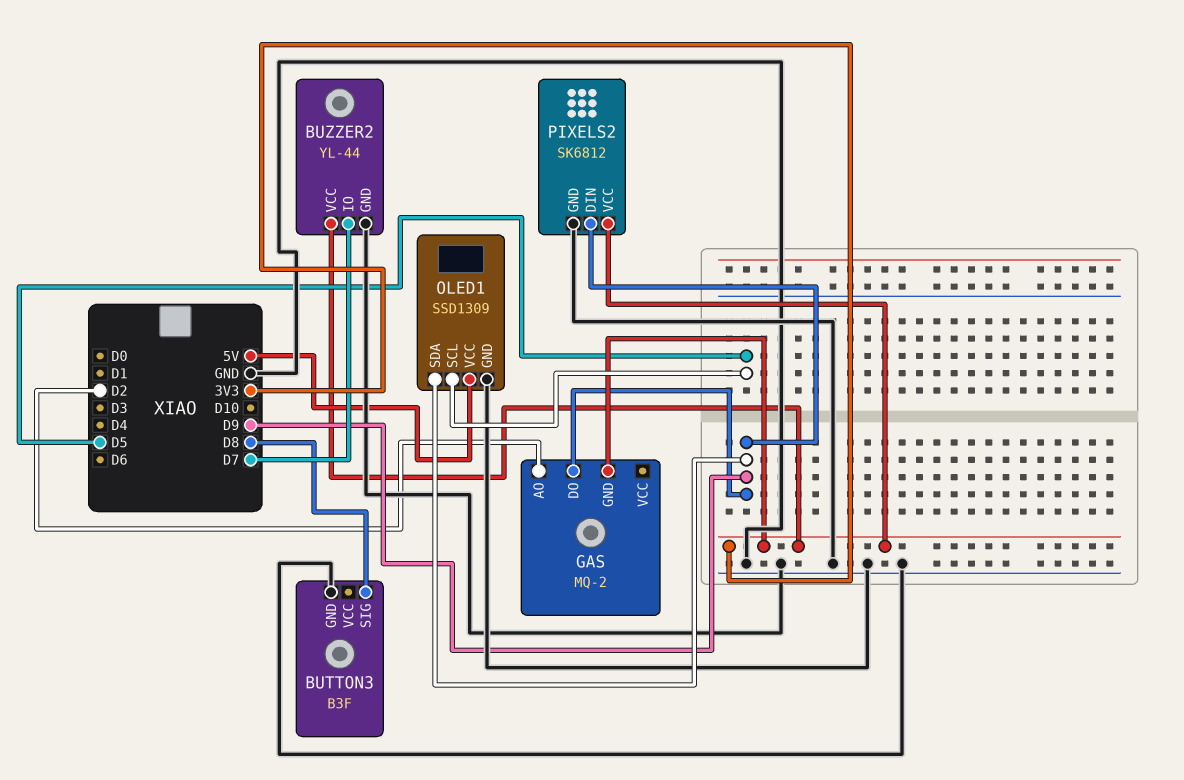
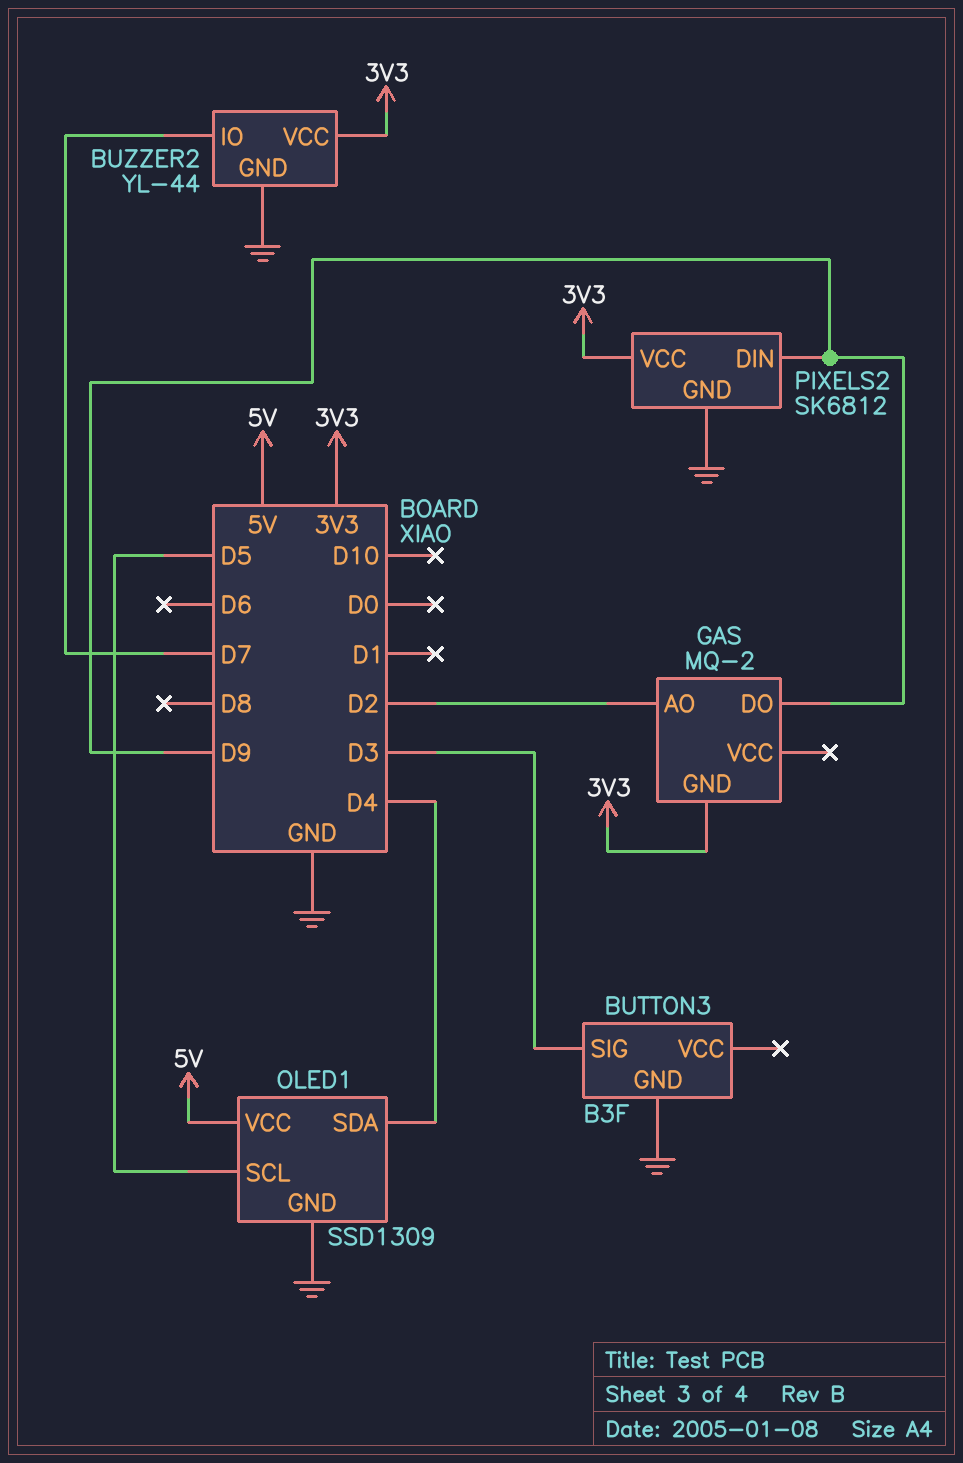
BUTTON3 pin SIG: D8 -> D3
OLED1 pin SDA: D9 -> D4

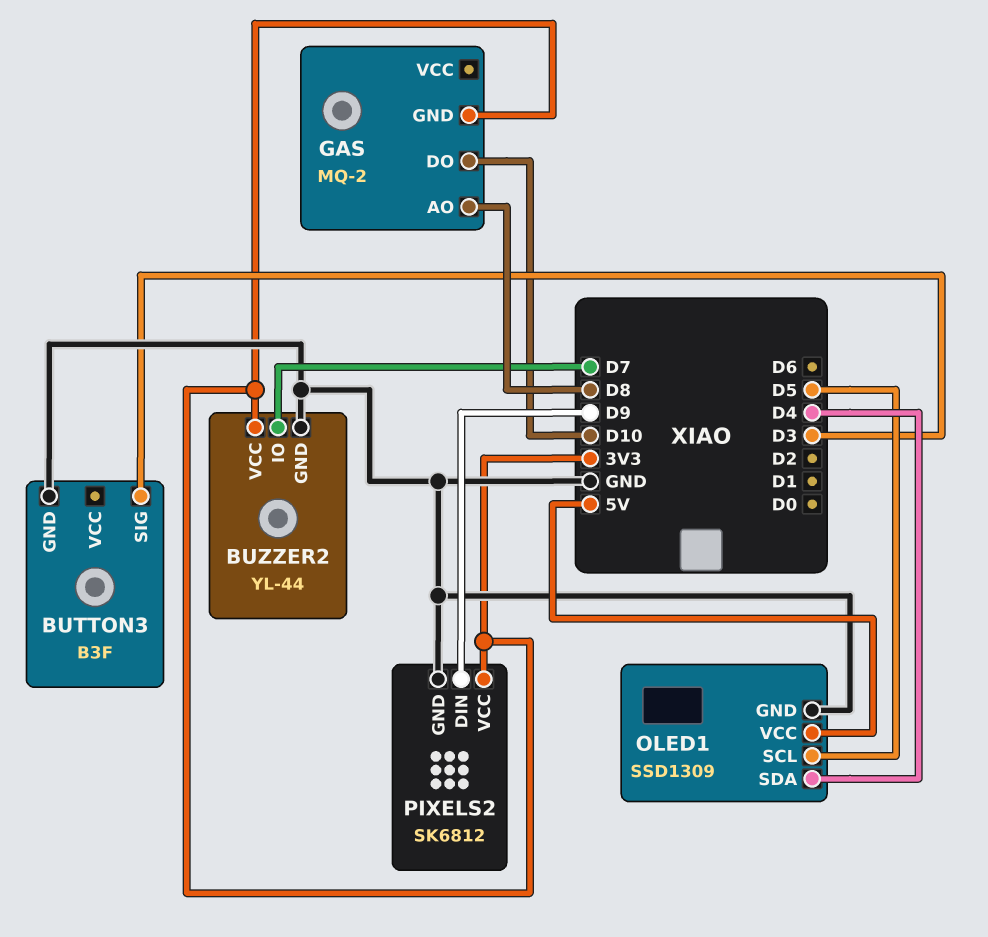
GAS pin AO: D2 -> D8
GAS pin DO: D9 -> D10

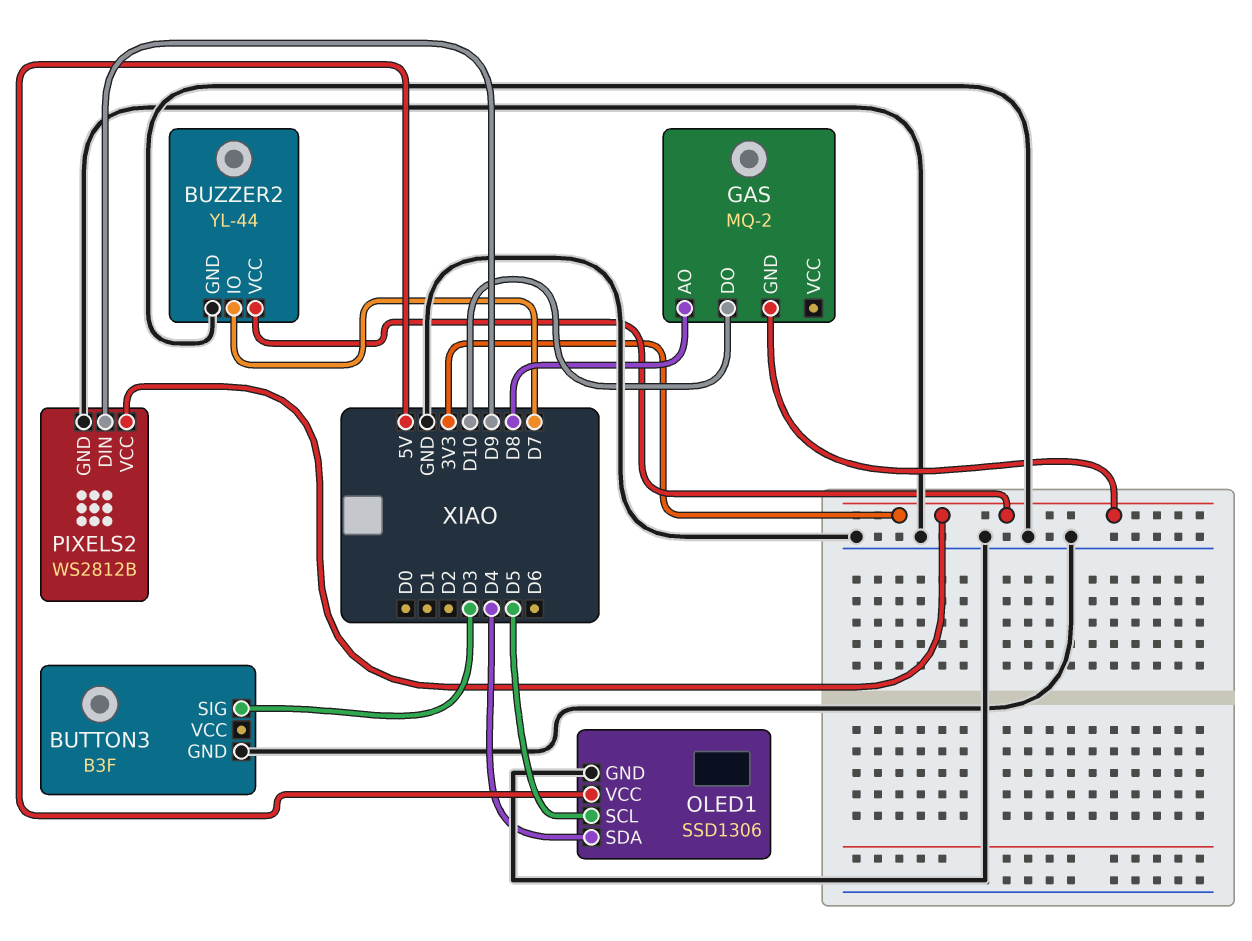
OLED1: SSD1309 -> SSD1306
PIXELS2: SK6812 -> WS2812B

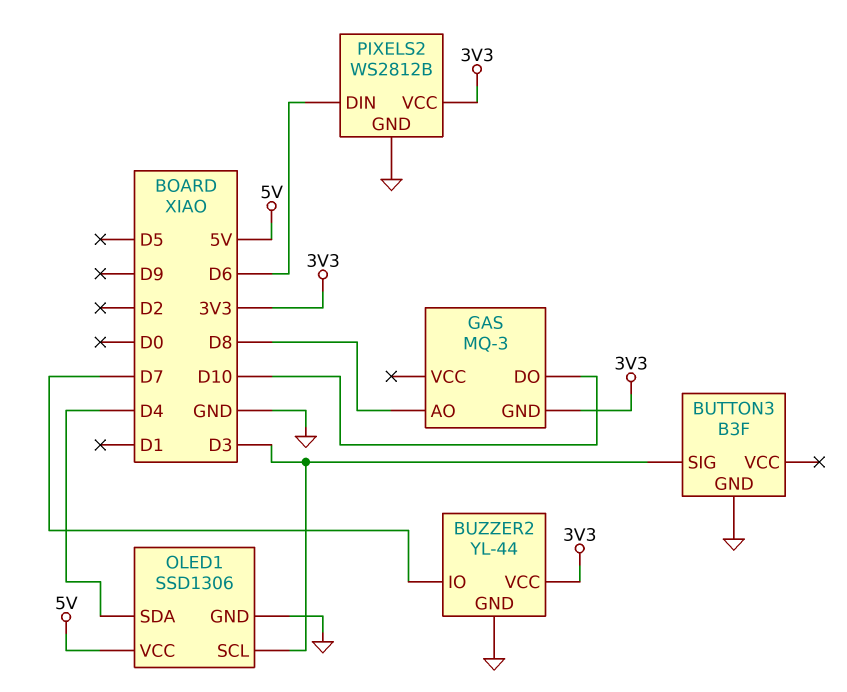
GAS: MQ-2 -> MQ-3
OLED1 pin SCL: D5 -> D3
PIXELS2 pin DIN: D9 -> D6

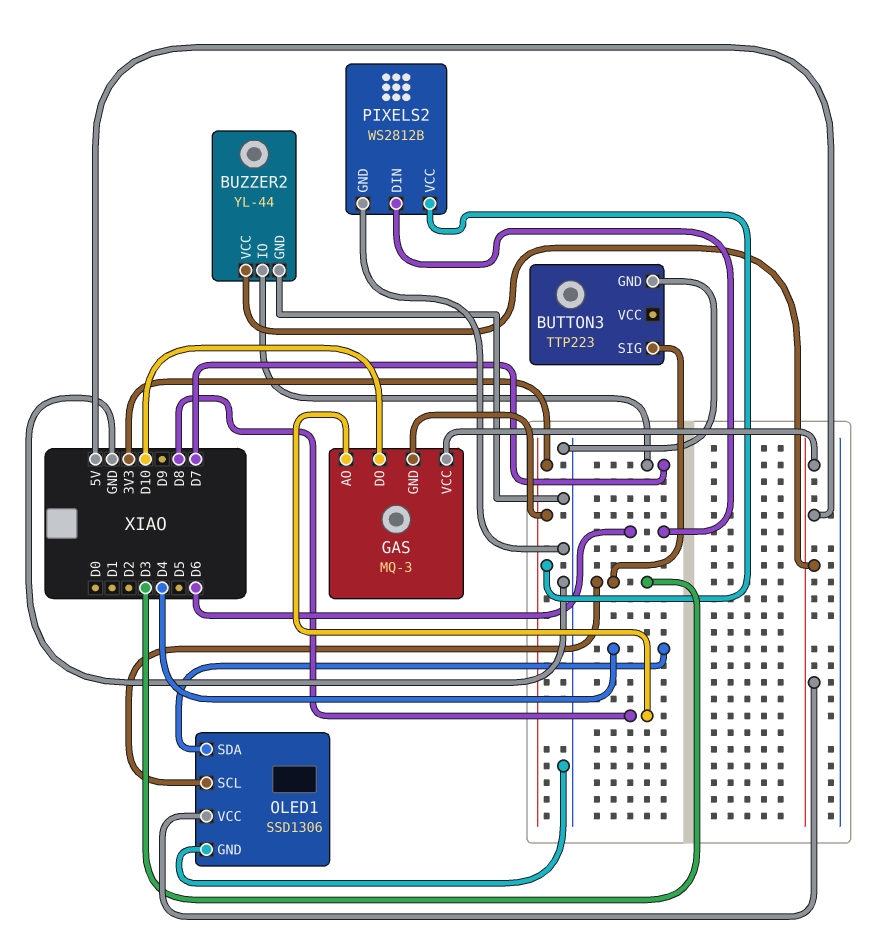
BUTTON3: B3F -> TTP223
BUZZER2 pin VCC: 3V3 -> 5V
GAS pin VCC: none -> 5V

